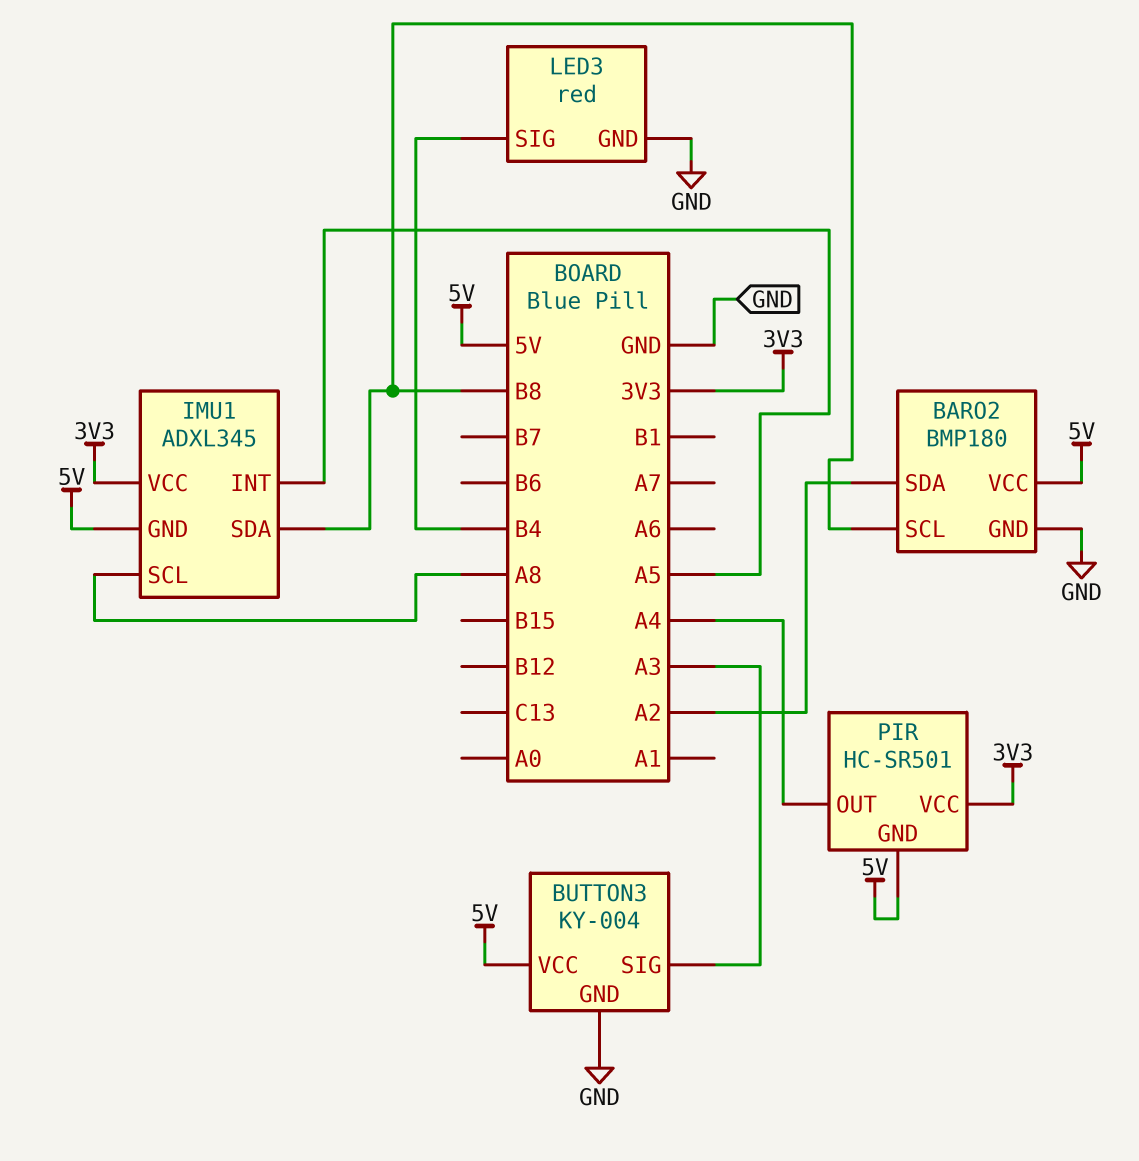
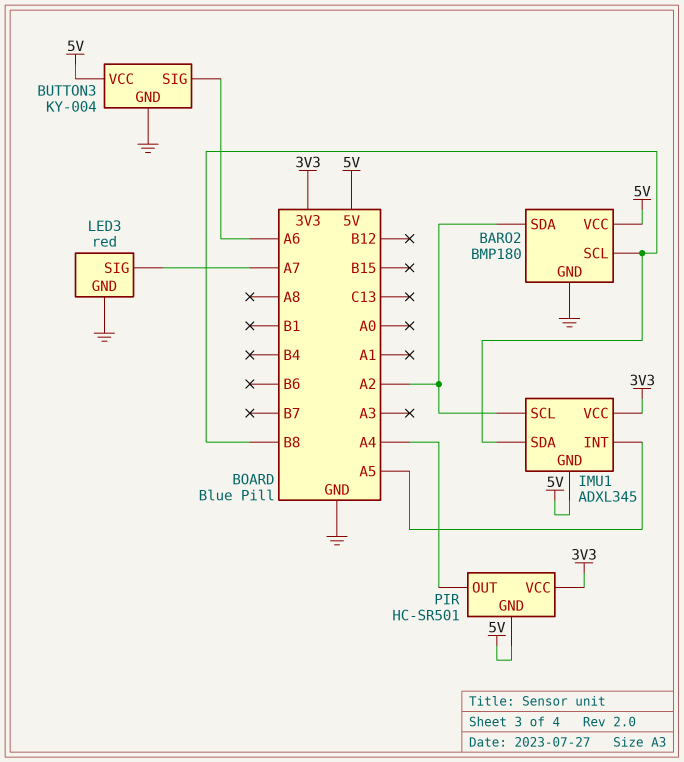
BUTTON3 pin SIG: A3 -> A6
IMU1 pin SCL: A8 -> A2
LED3 pin SIG: B4 -> A7

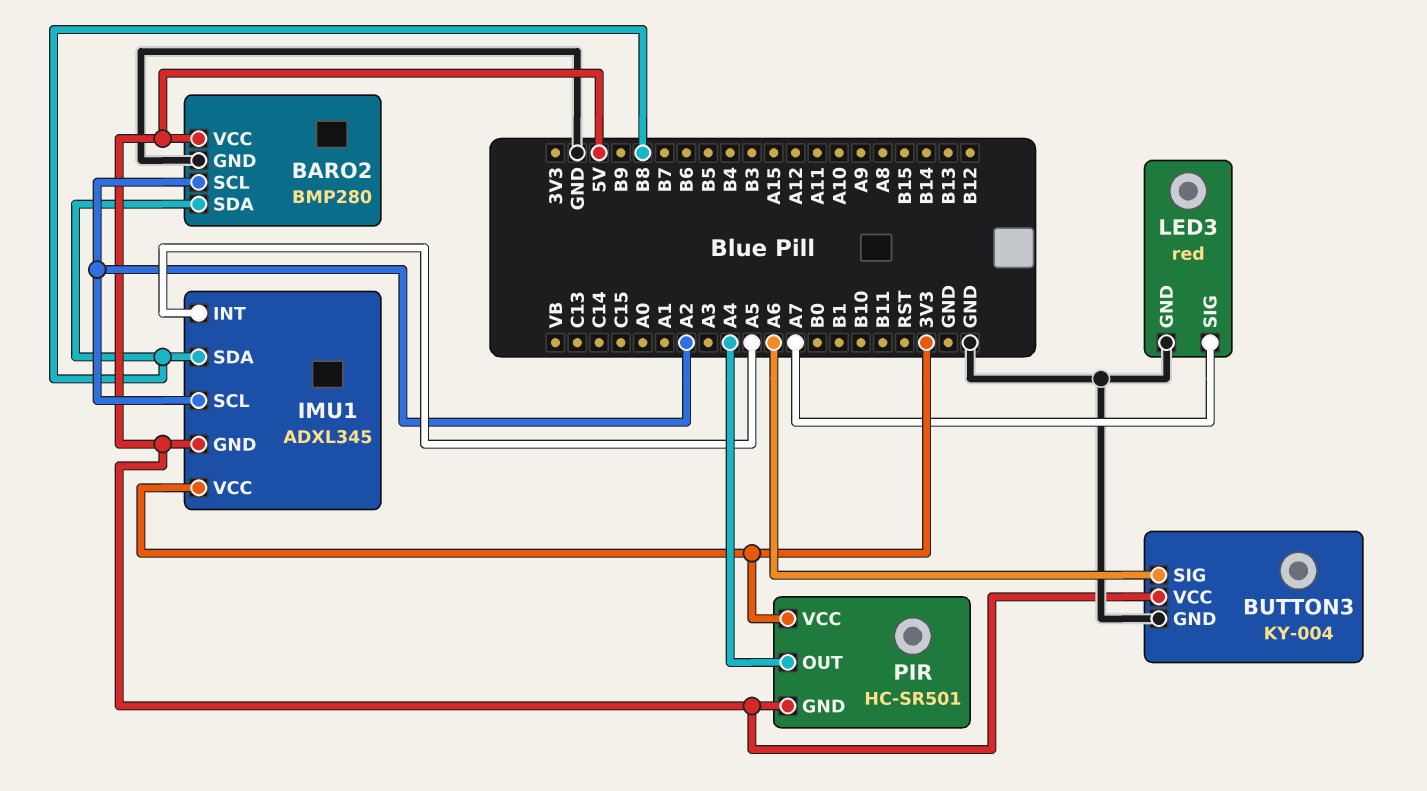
BARO2: BMP180 -> BMP280
BARO2 pin SCL: B8 -> A2
BARO2 pin SDA: A2 -> B8

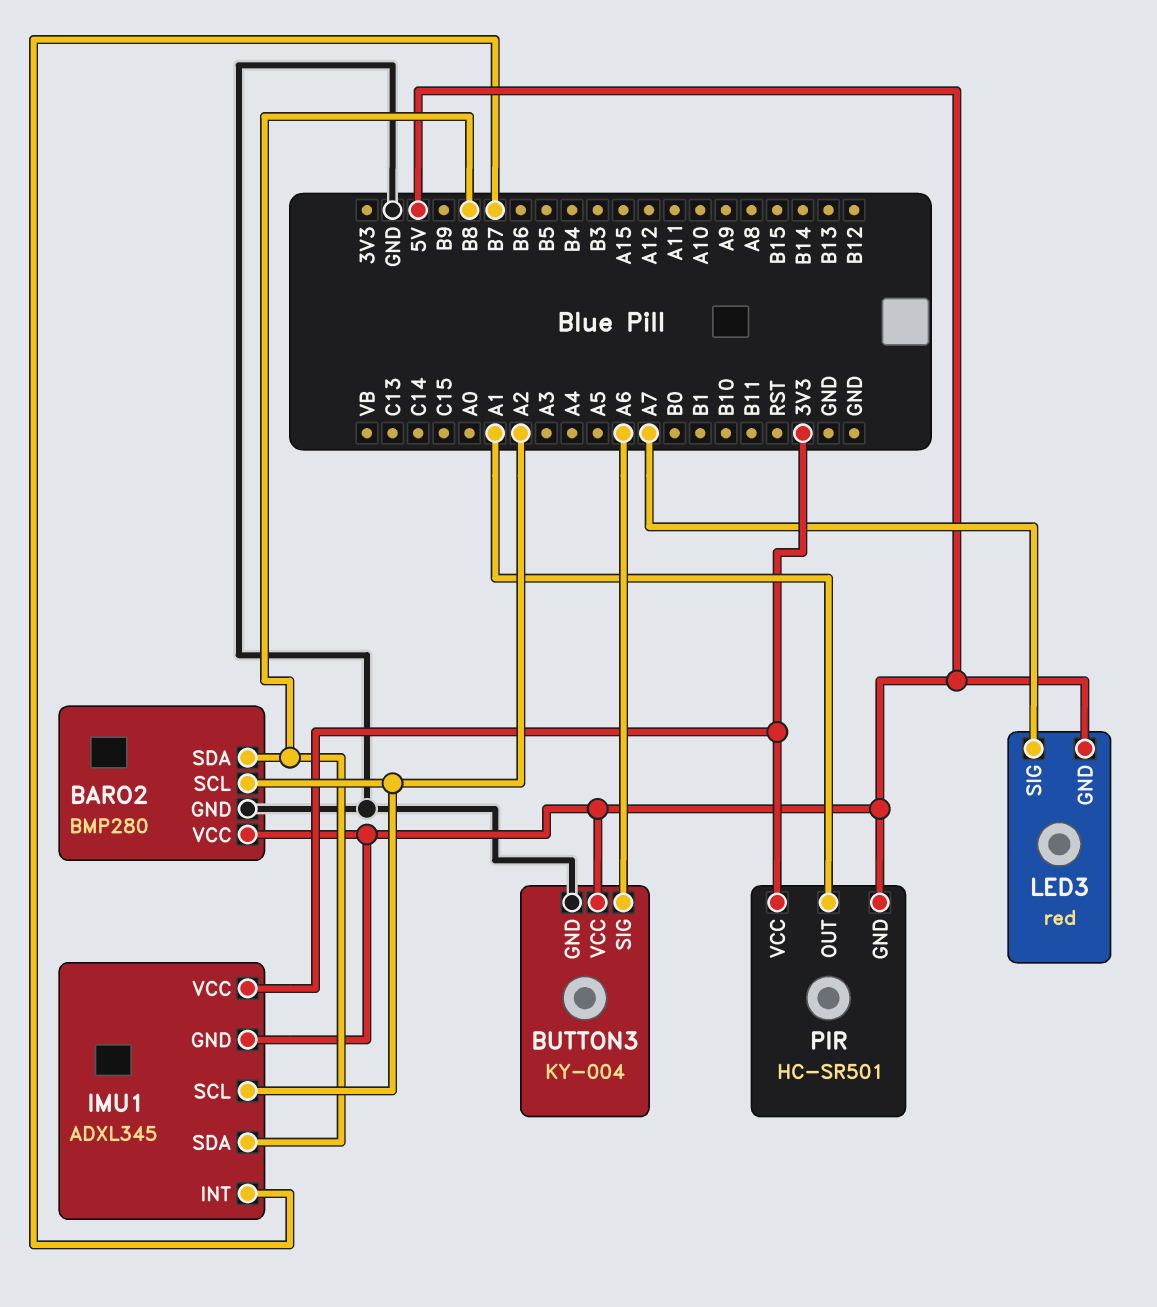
IMU1 pin INT: A5 -> B7
LED3 pin GND: GND -> 5V
PIR pin OUT: A4 -> A1

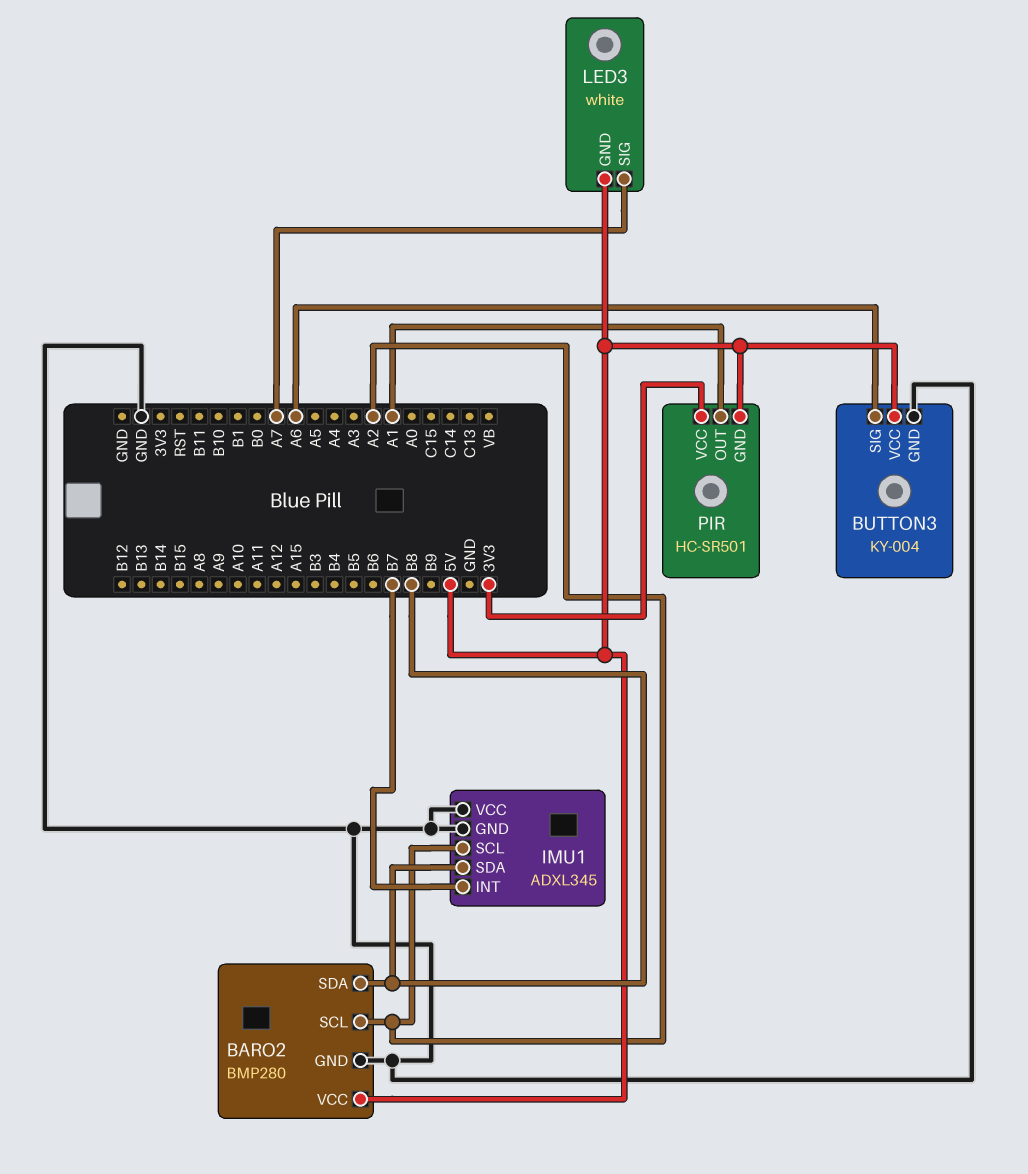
IMU1 pin GND: 5V -> GND
IMU1 pin VCC: 3V3 -> GND
LED3: red -> white

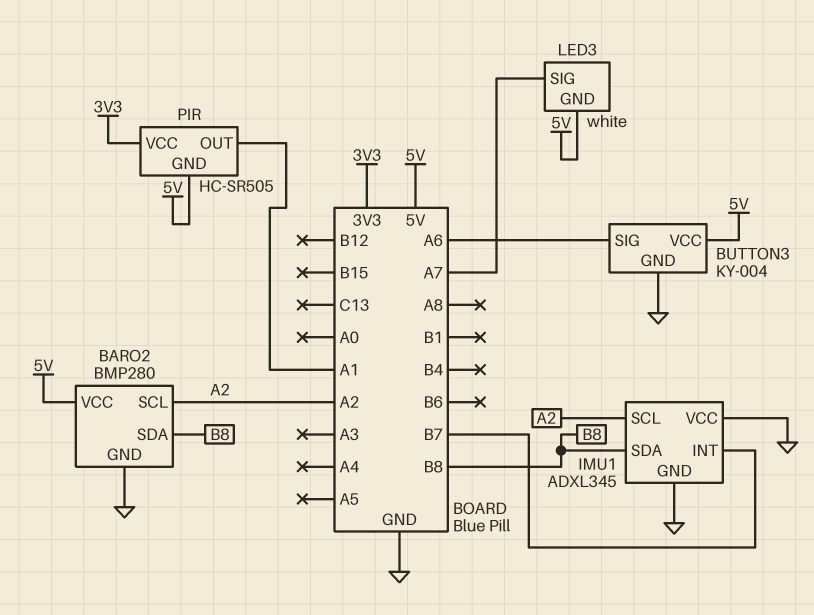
PIR: HC-SR501 -> HC-SR505

